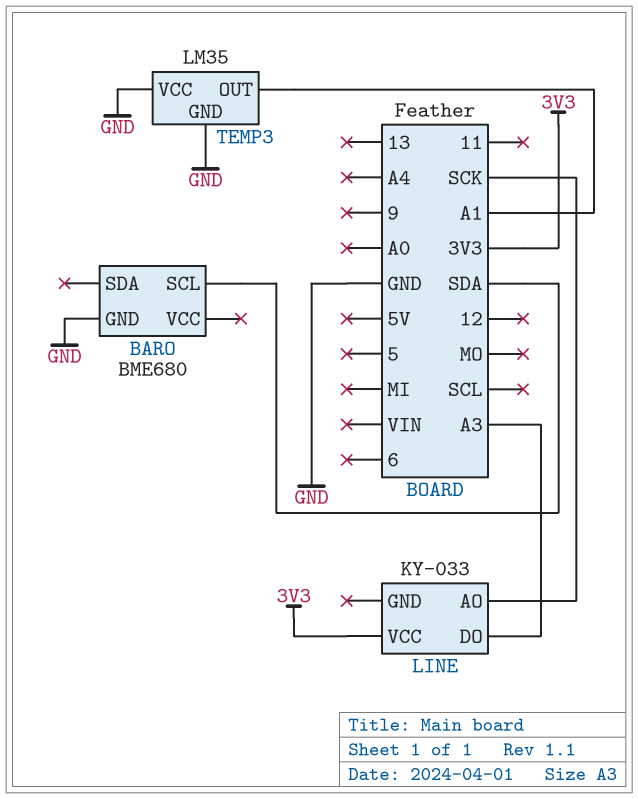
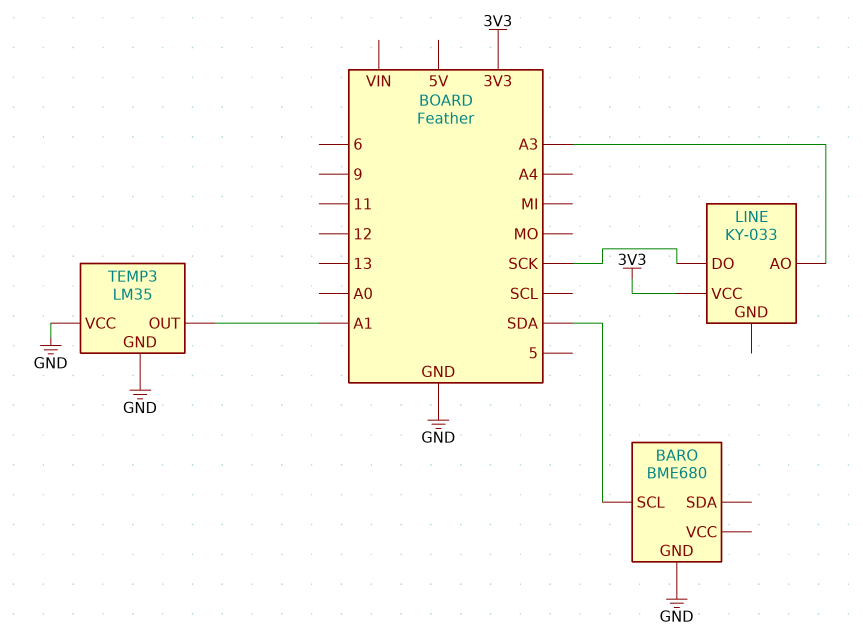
LINE pin AO: SCK -> A3
LINE pin DO: A3 -> SCK

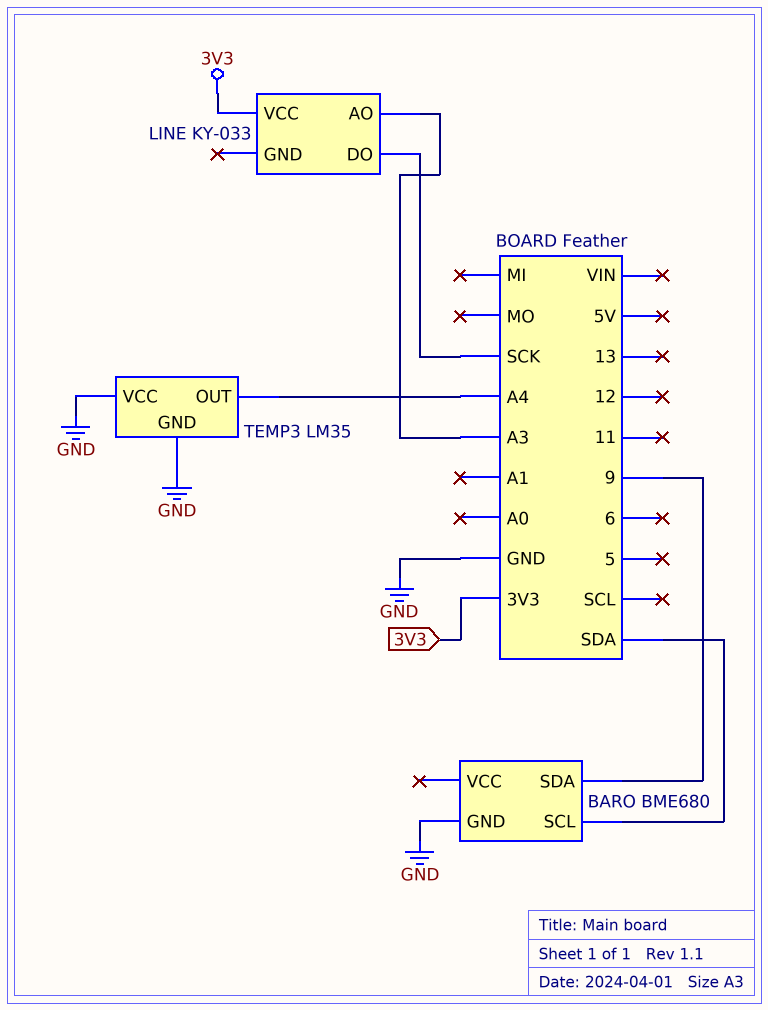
BARO pin SDA: none -> 9
TEMP3 pin OUT: A1 -> A4

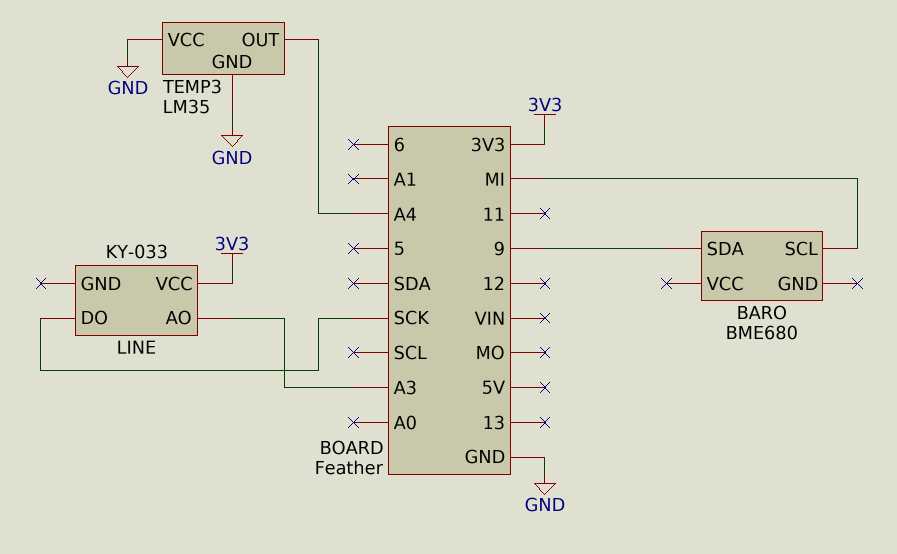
BARO pin GND: GND -> none
BARO pin SCL: SDA -> MI

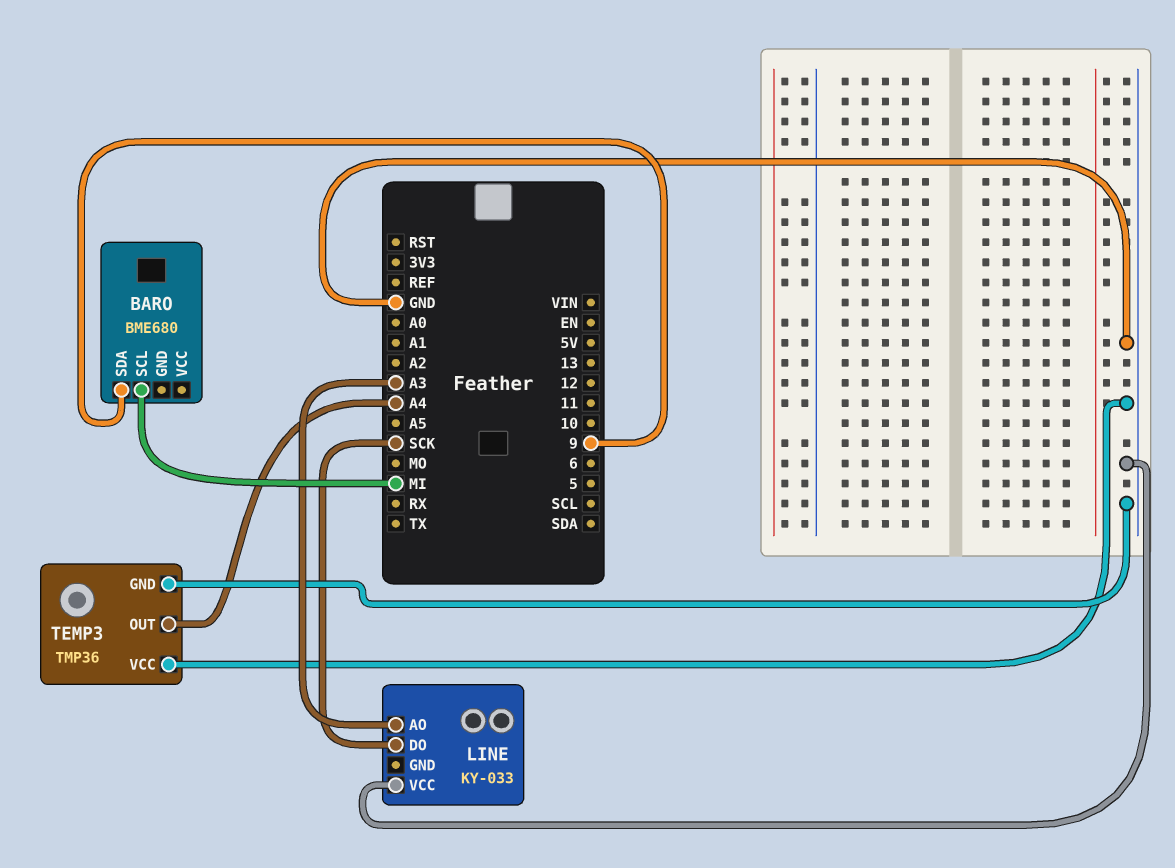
LINE pin VCC: 3V3 -> GND
TEMP3: LM35 -> TMP36

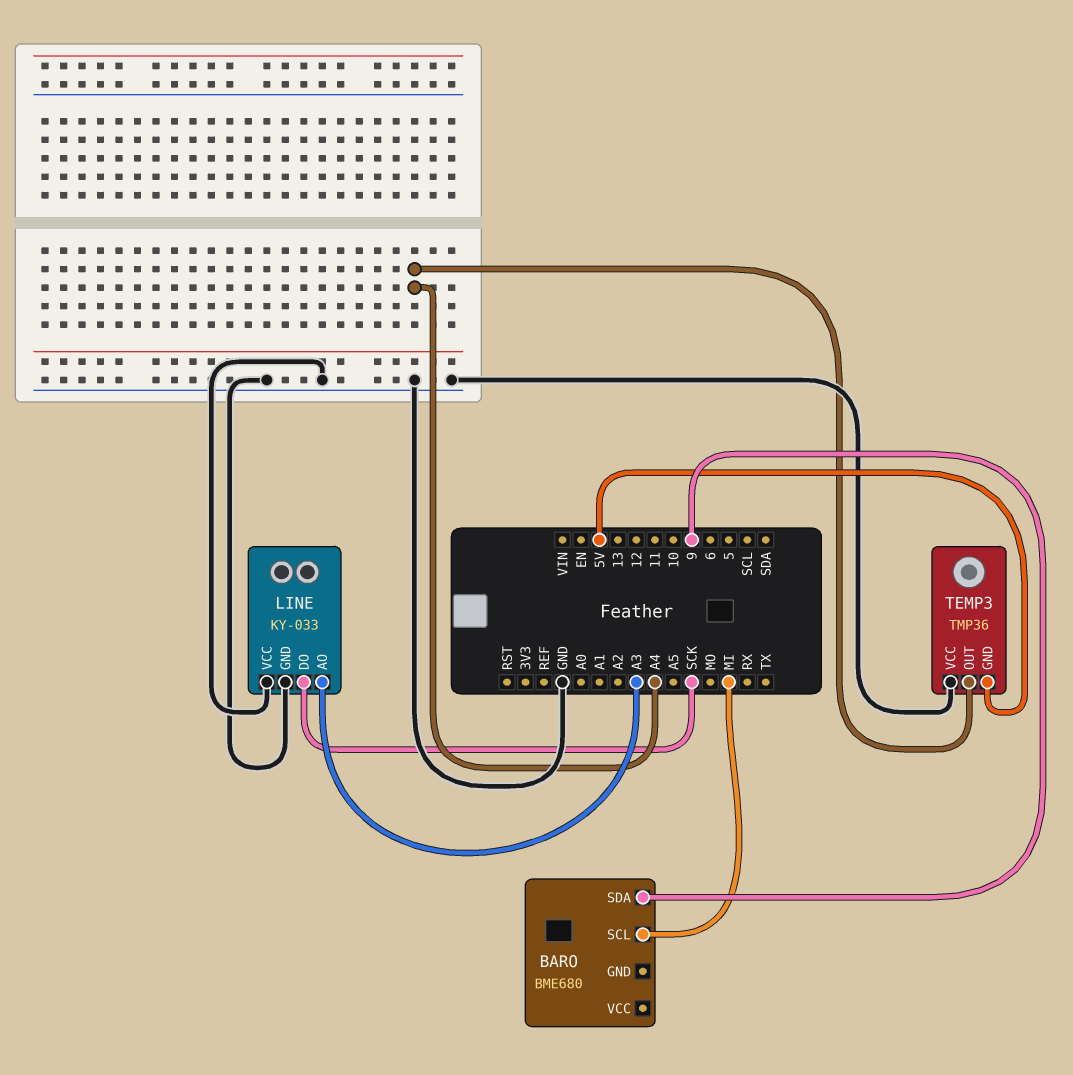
LINE pin GND: none -> GND
TEMP3 pin GND: GND -> 5V

